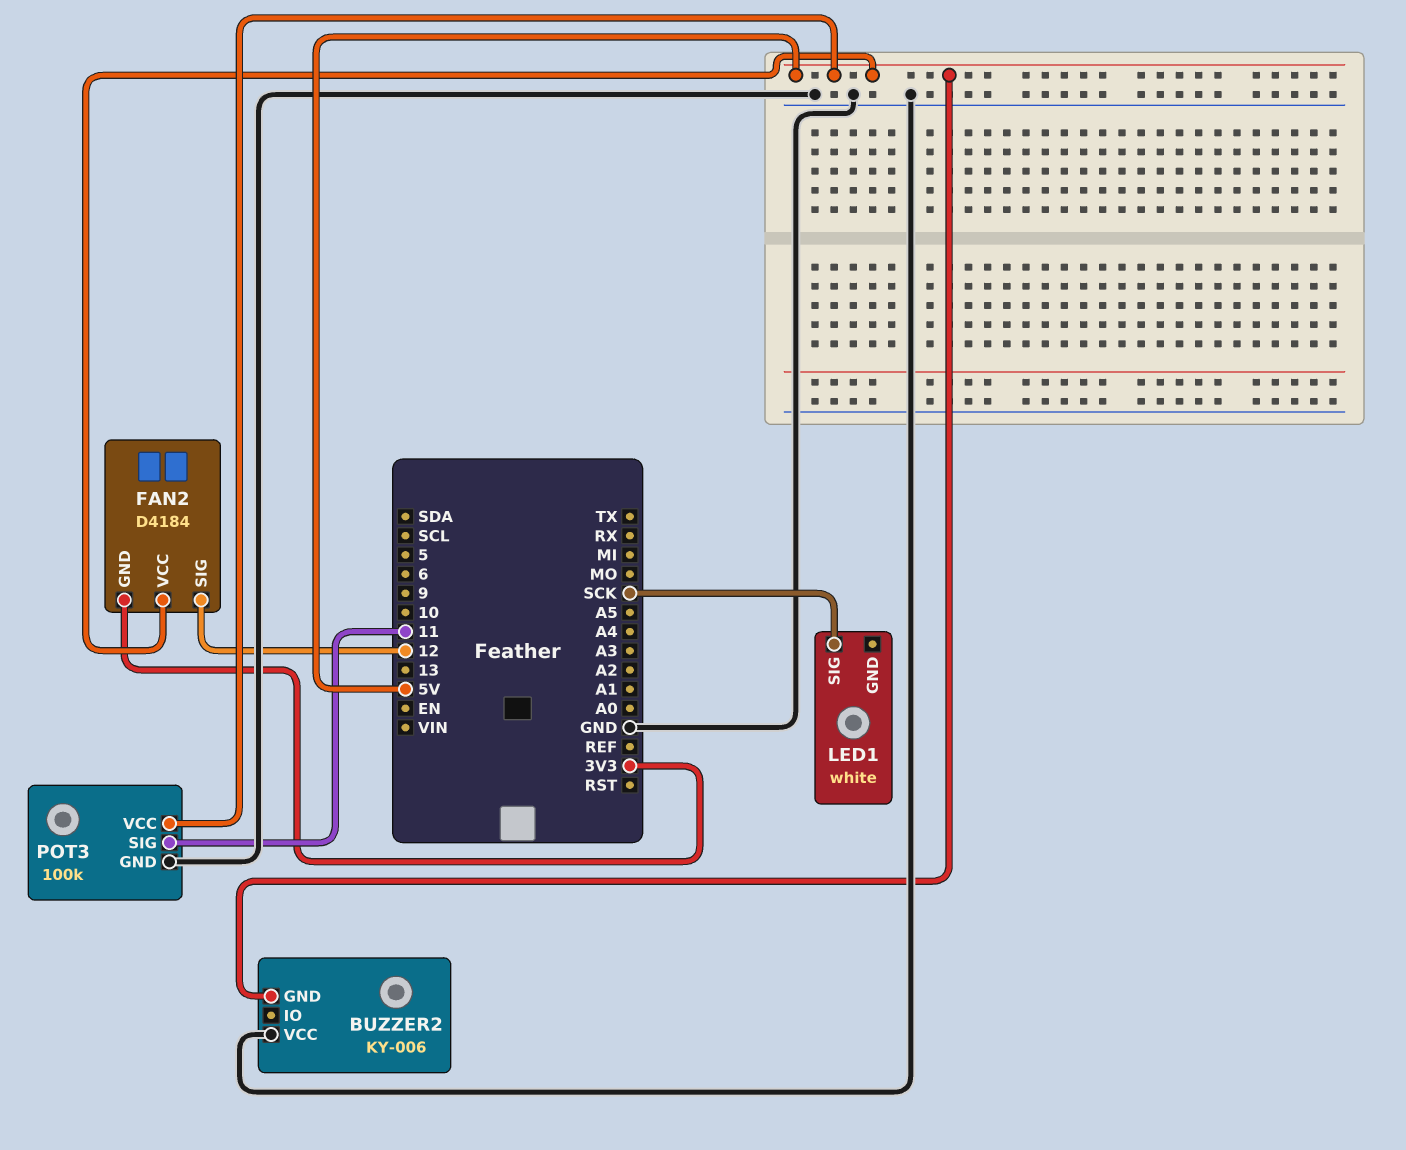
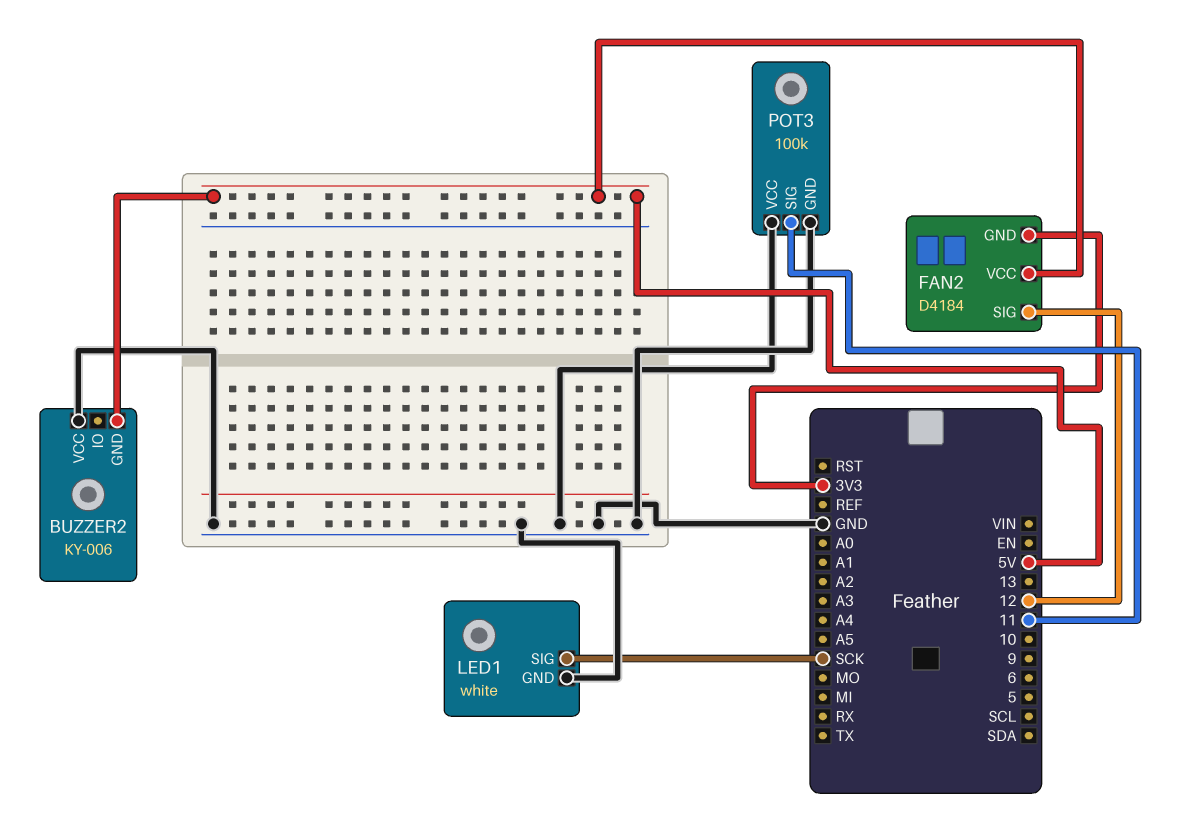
LED1 pin GND: none -> GND
POT3 pin VCC: 5V -> GND

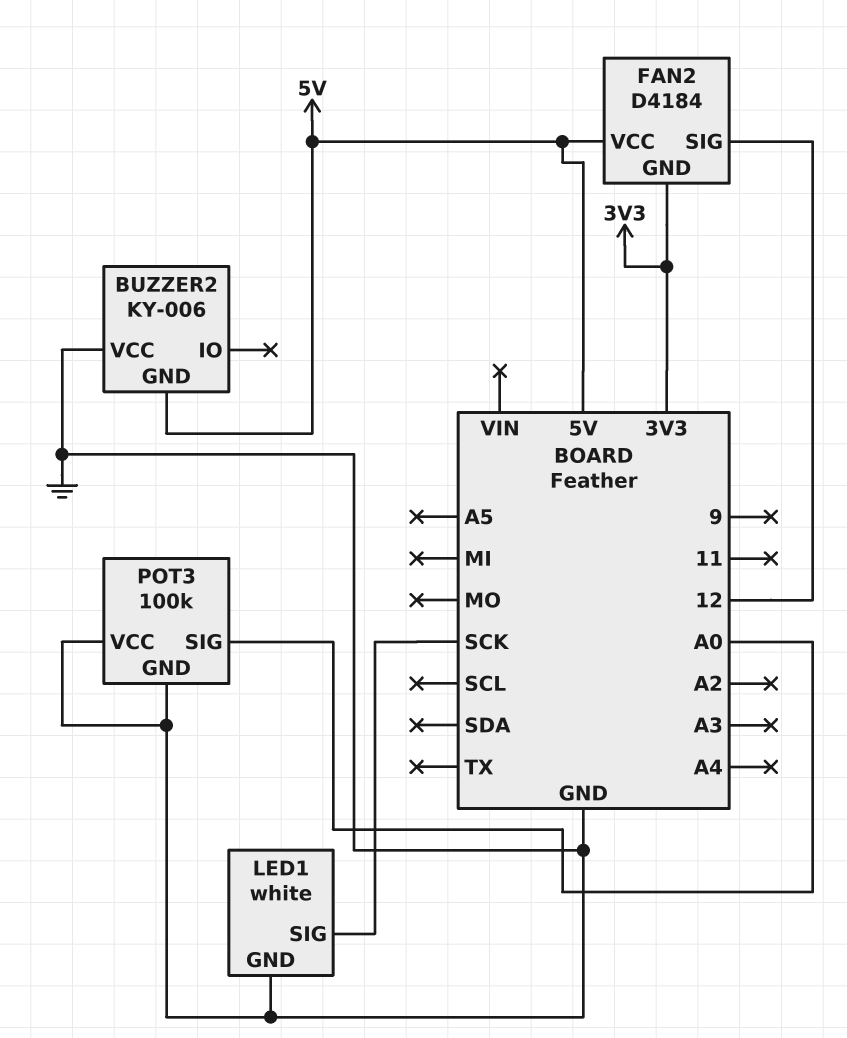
POT3 pin SIG: 11 -> A0

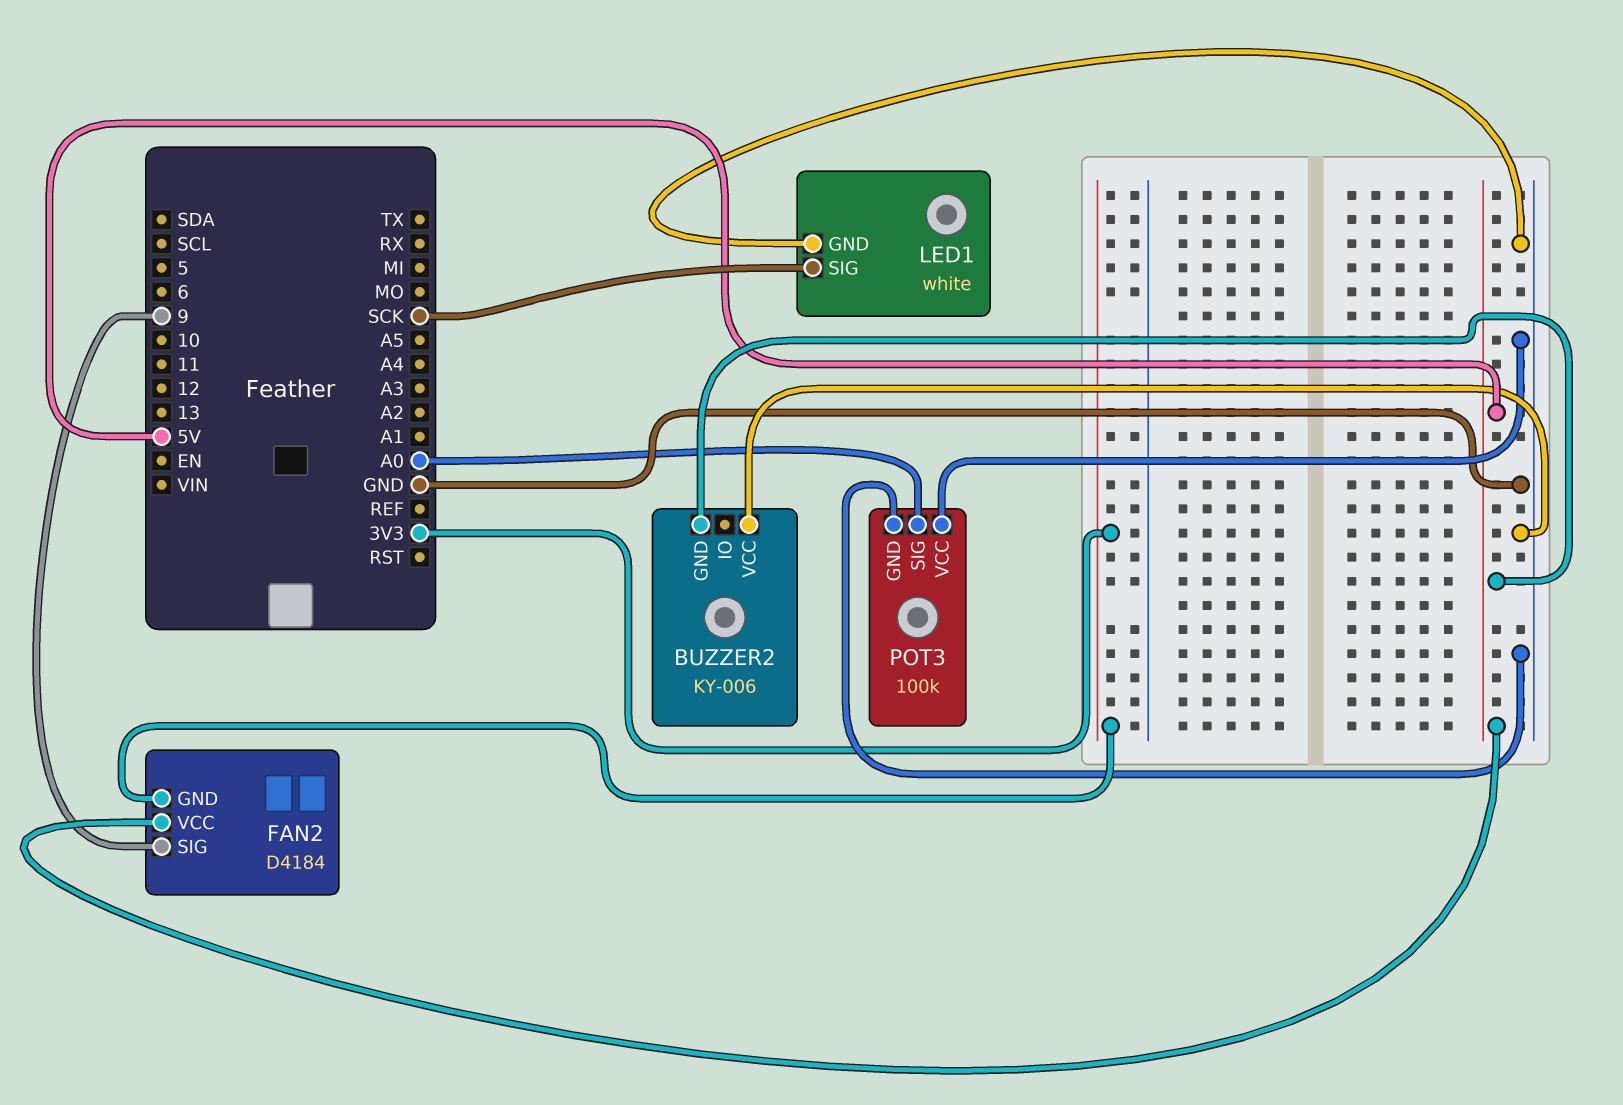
FAN2 pin SIG: 12 -> 9

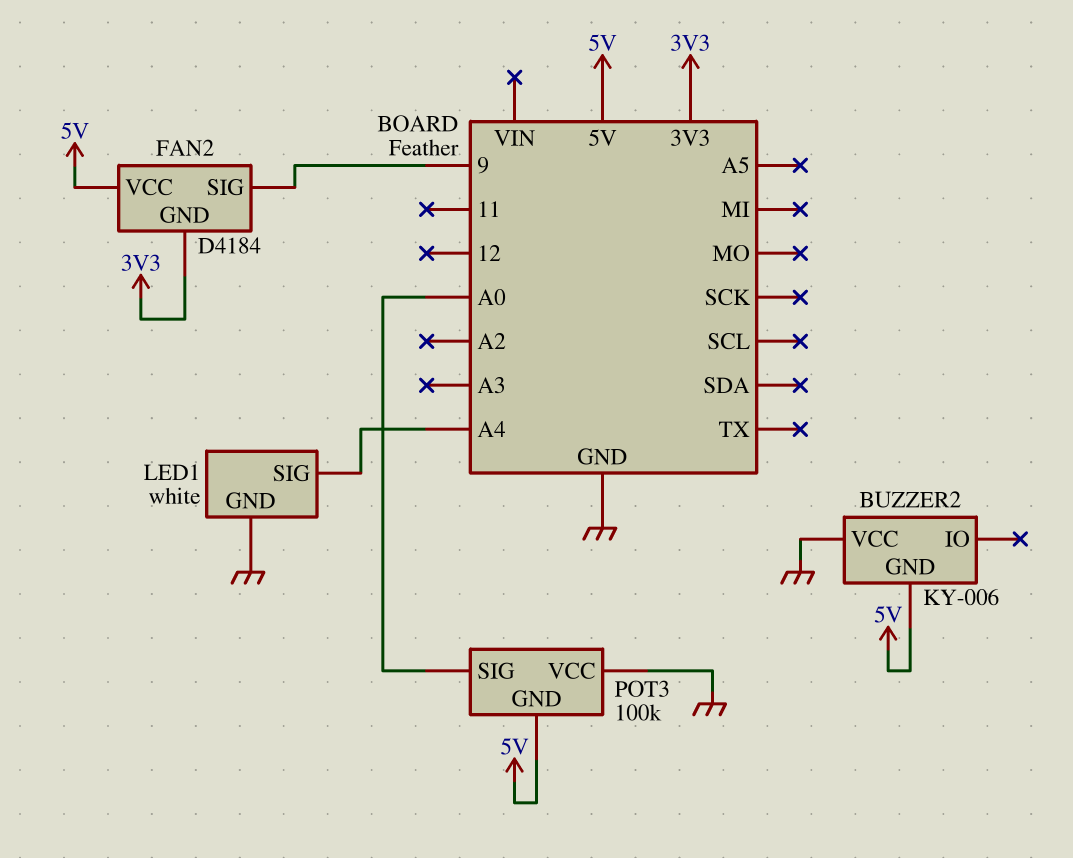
LED1 pin SIG: SCK -> A4
POT3 pin GND: GND -> 5V

